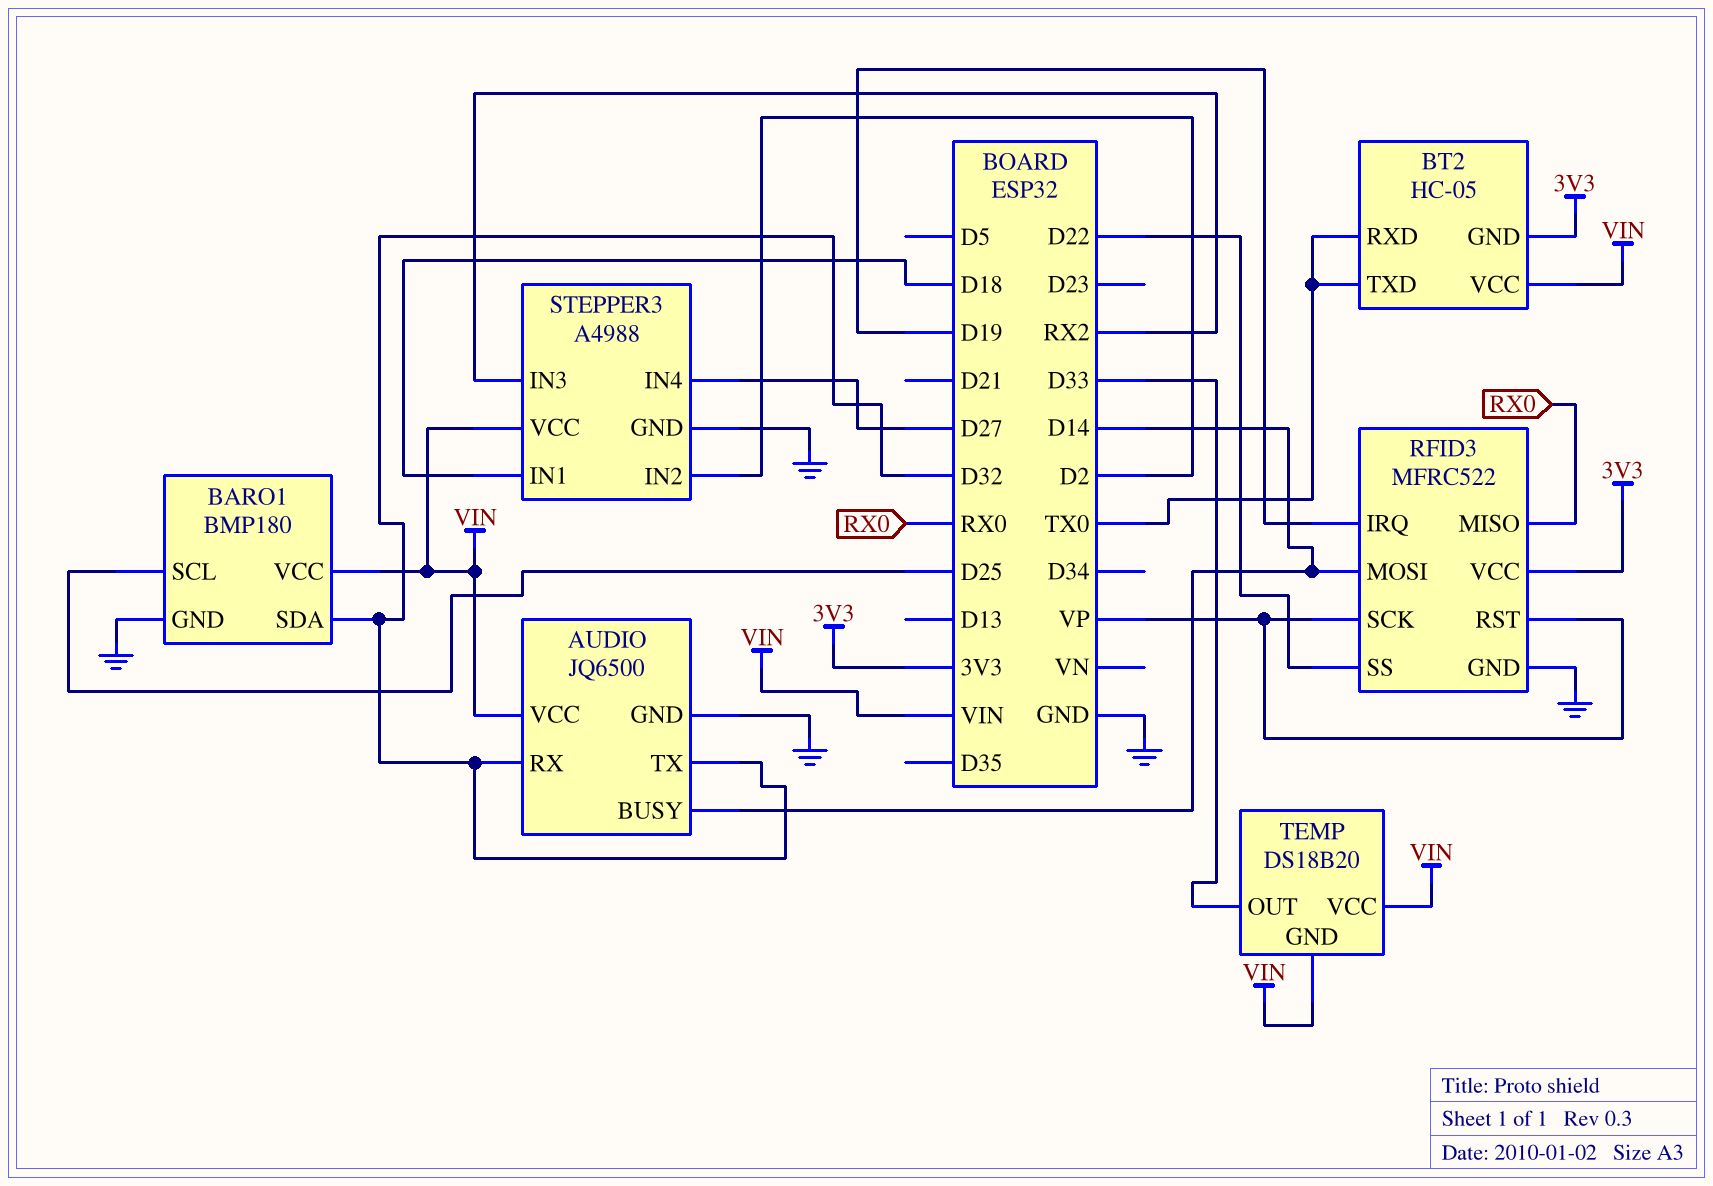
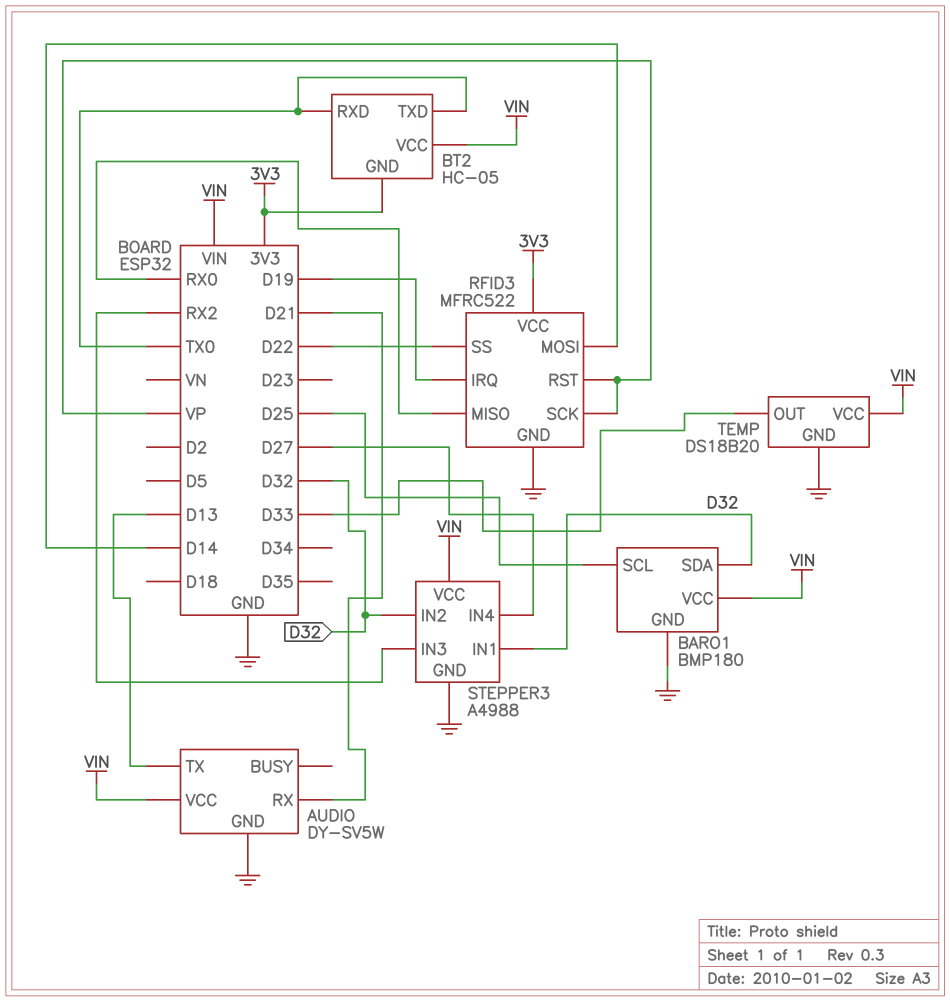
AUDIO: JQ6500 -> DY-SV5W
AUDIO pin BUSY: D14 -> none
AUDIO pin RX: D32 -> D21
AUDIO pin TX: D32 -> D13
STEPPER3 pin IN1: D18 -> D32
STEPPER3 pin IN2: D2 -> D32
TEMP pin GND: VIN -> GND

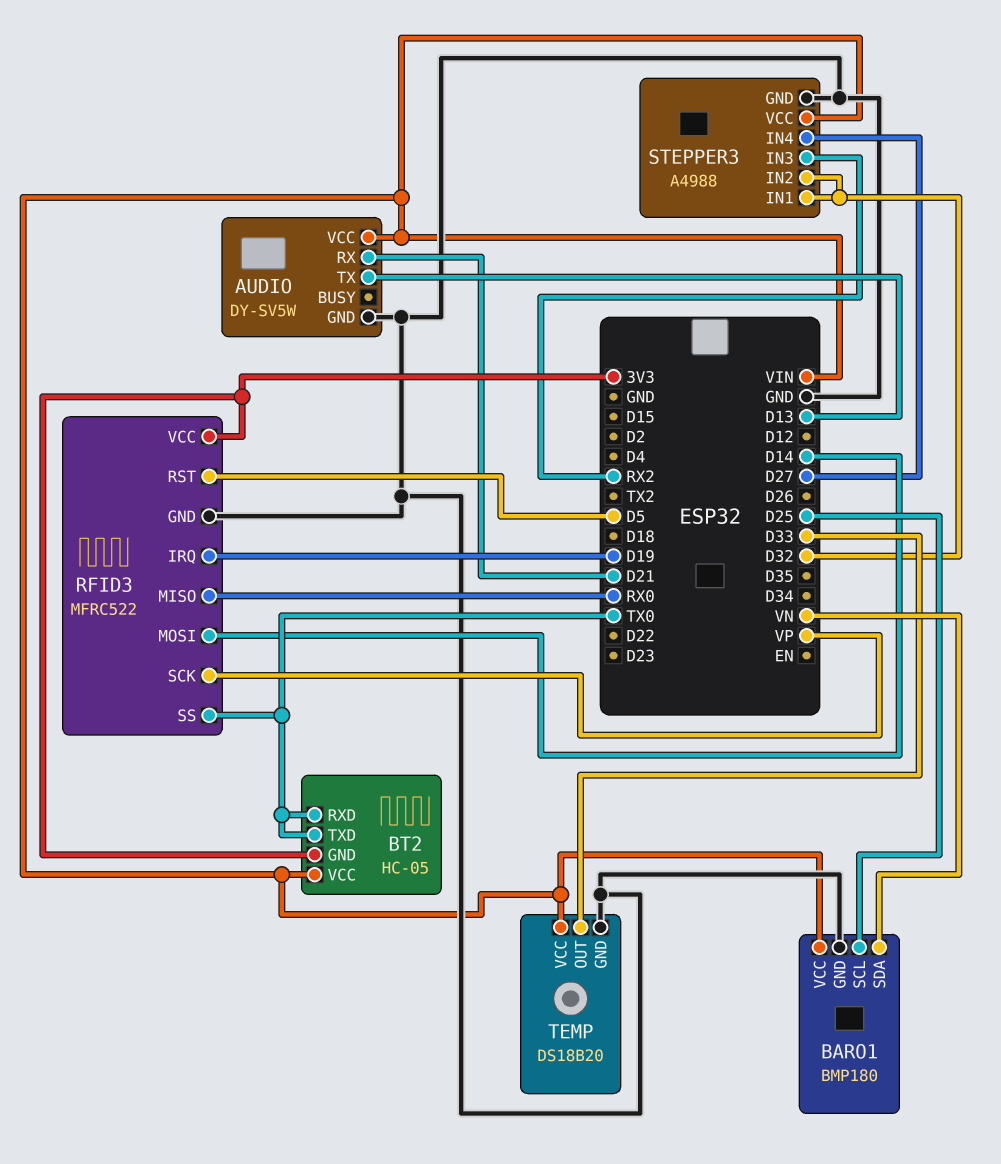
BARO1 pin SDA: D32 -> VN
RFID3 pin RST: VP -> D5
RFID3 pin SS: D22 -> TX0

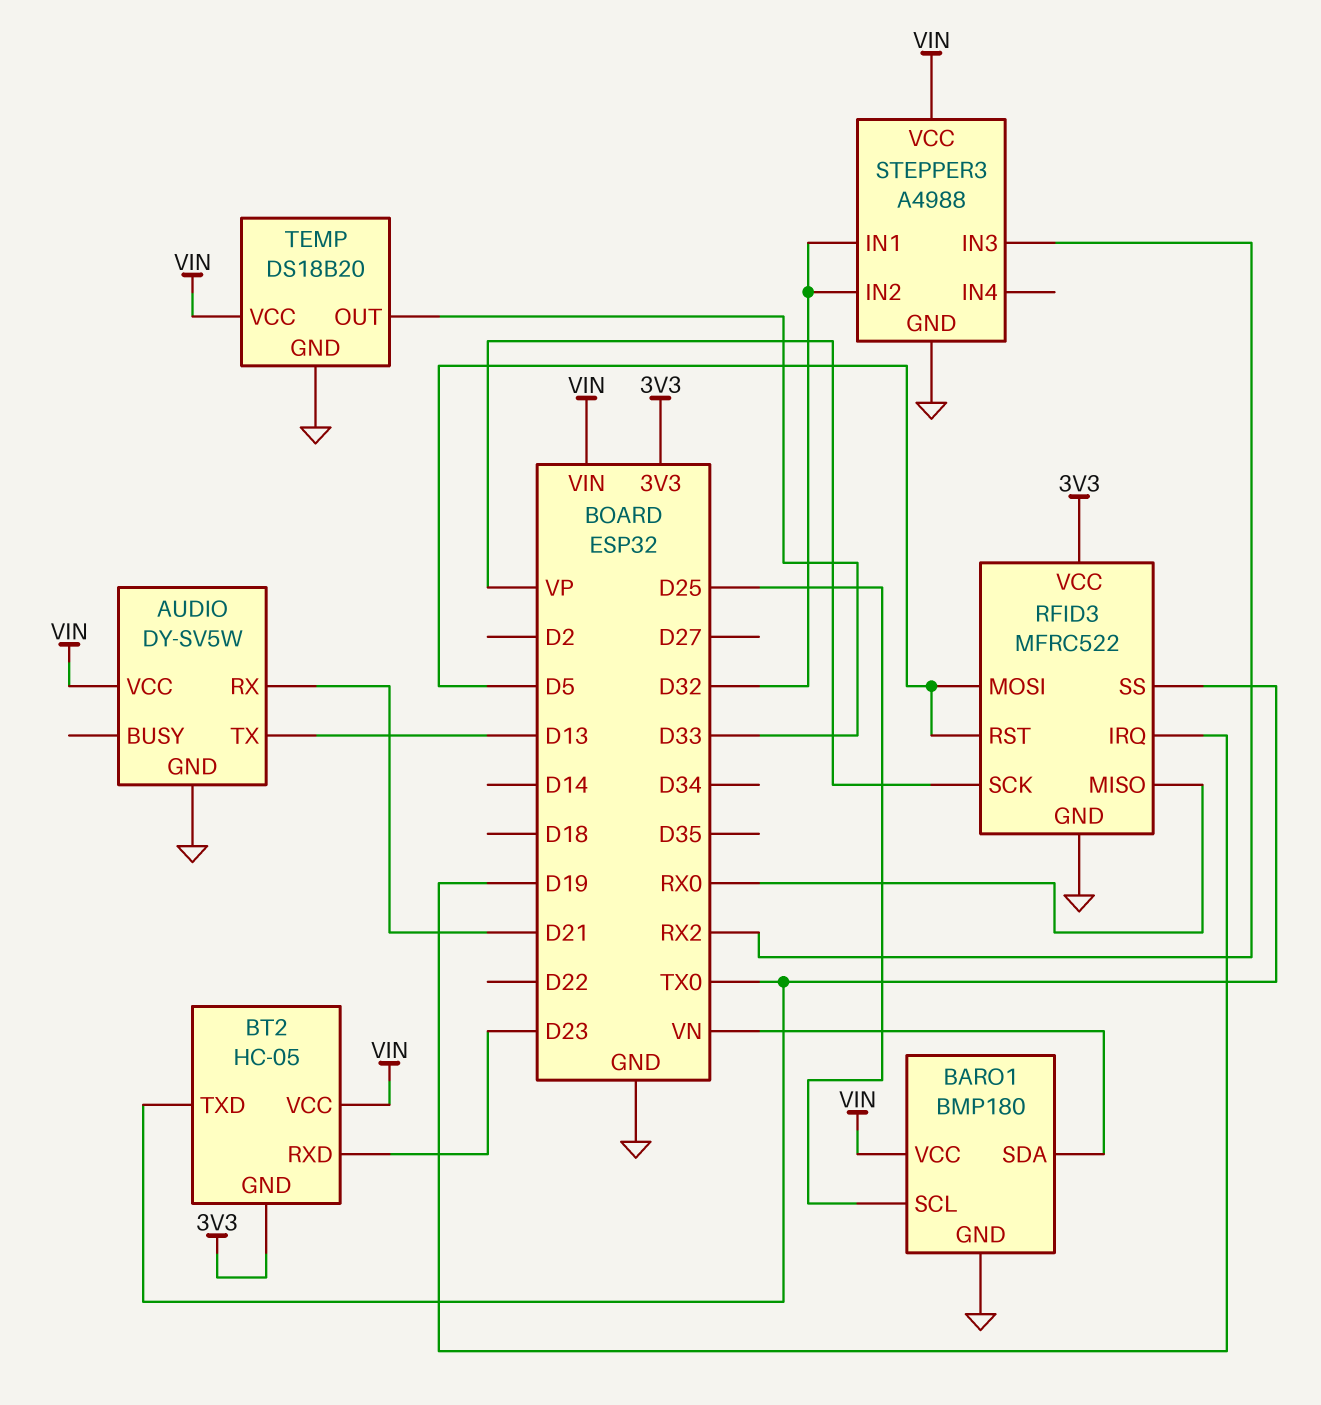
BT2 pin RXD: TX0 -> D23
RFID3 pin MOSI: D14 -> D5
STEPPER3 pin IN4: D27 -> none

